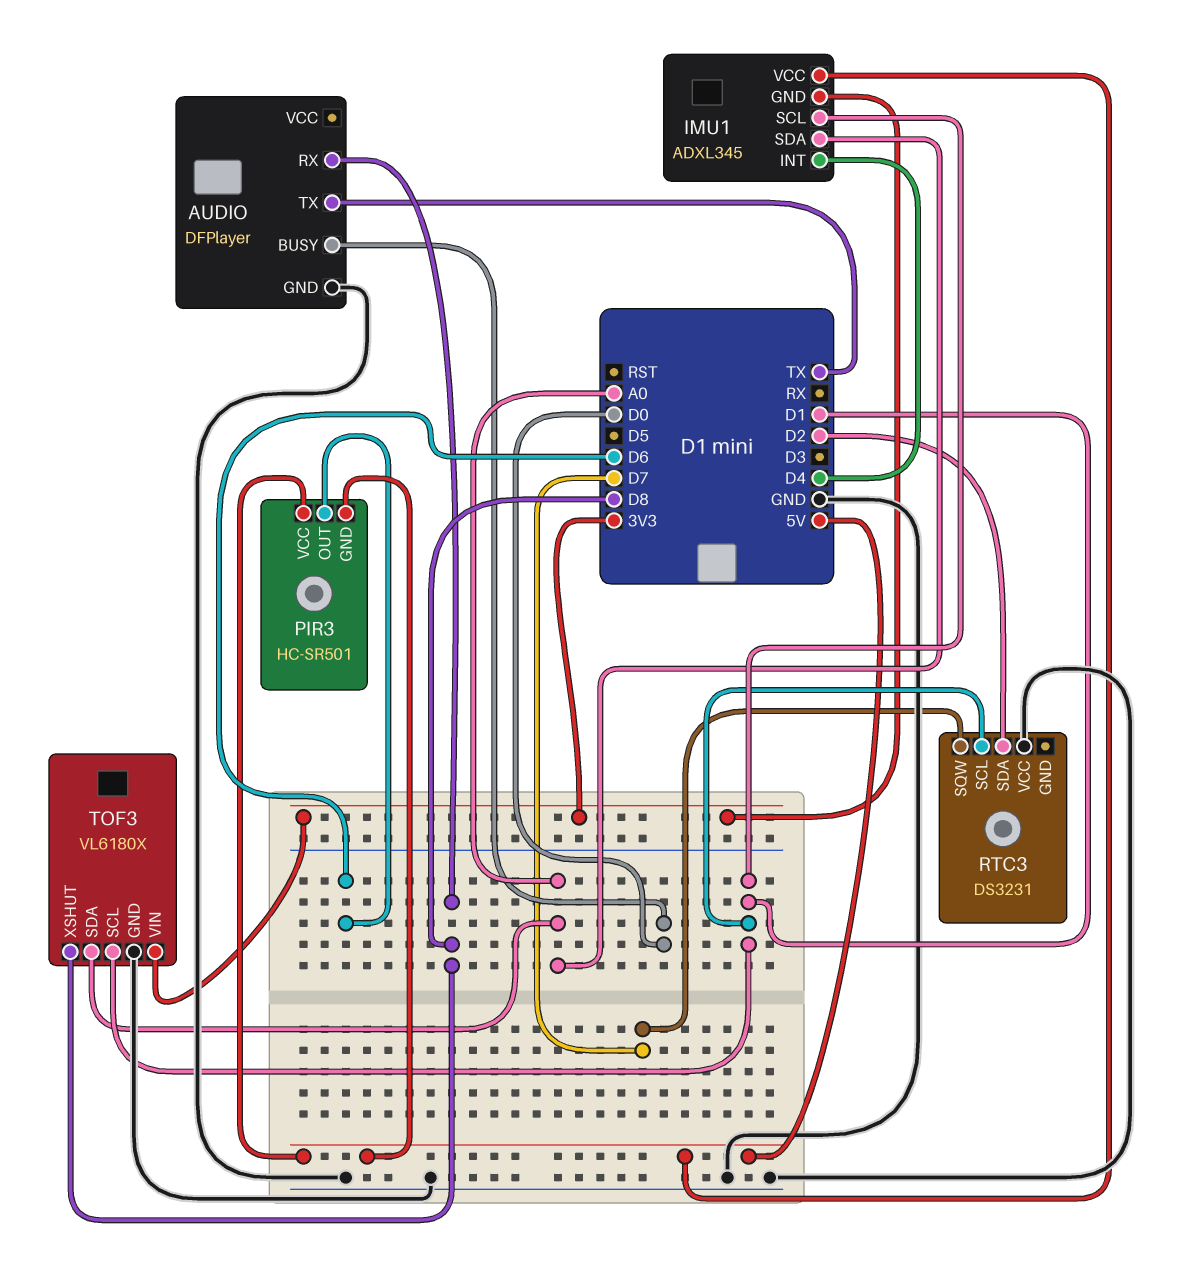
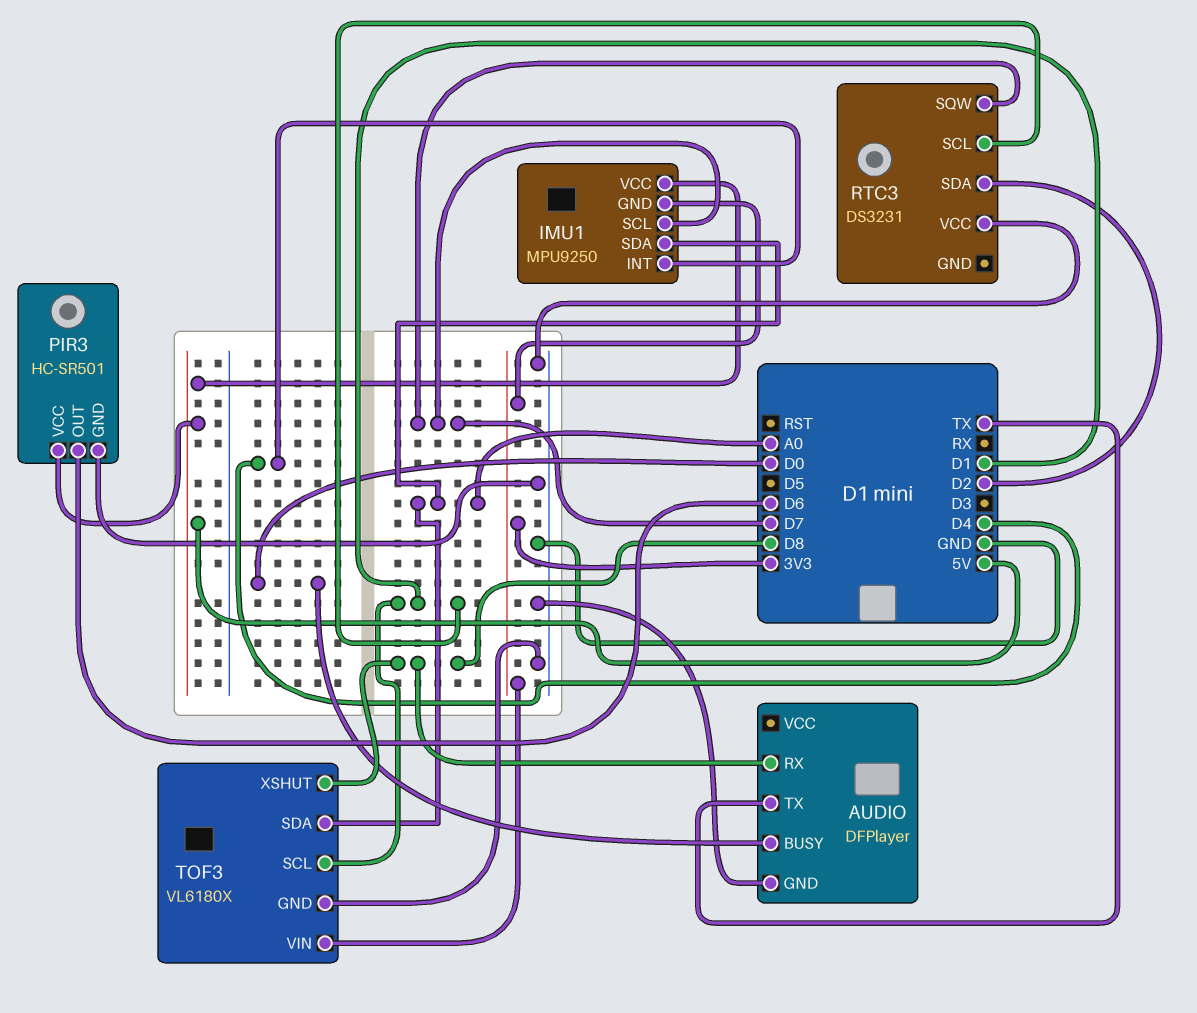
IMU1: ADXL345 -> MPU9250
IMU1 pin SCL: D1 -> D7
PIR3 pin GND: 5V -> GND

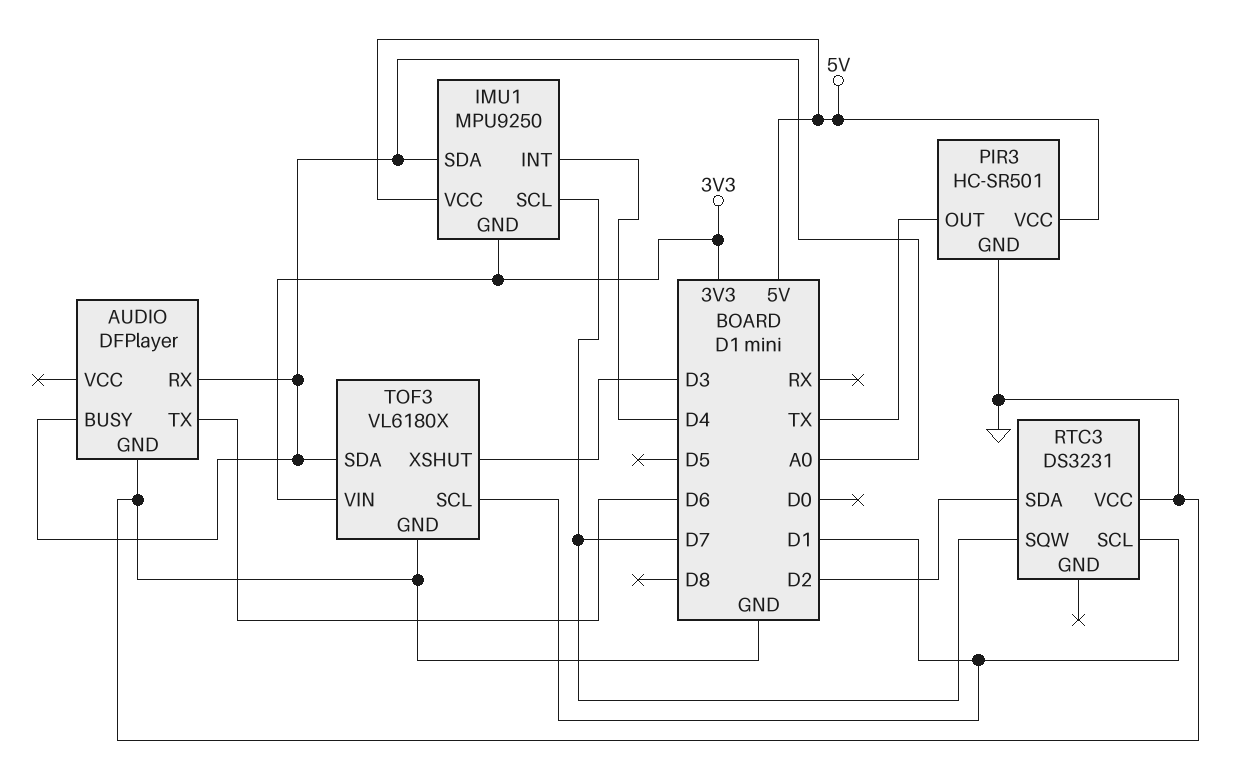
AUDIO pin BUSY: D0 -> A0
AUDIO pin RX: D8 -> A0
AUDIO pin TX: TX -> D6
PIR3 pin OUT: D6 -> TX
TOF3 pin XSHUT: D8 -> D3

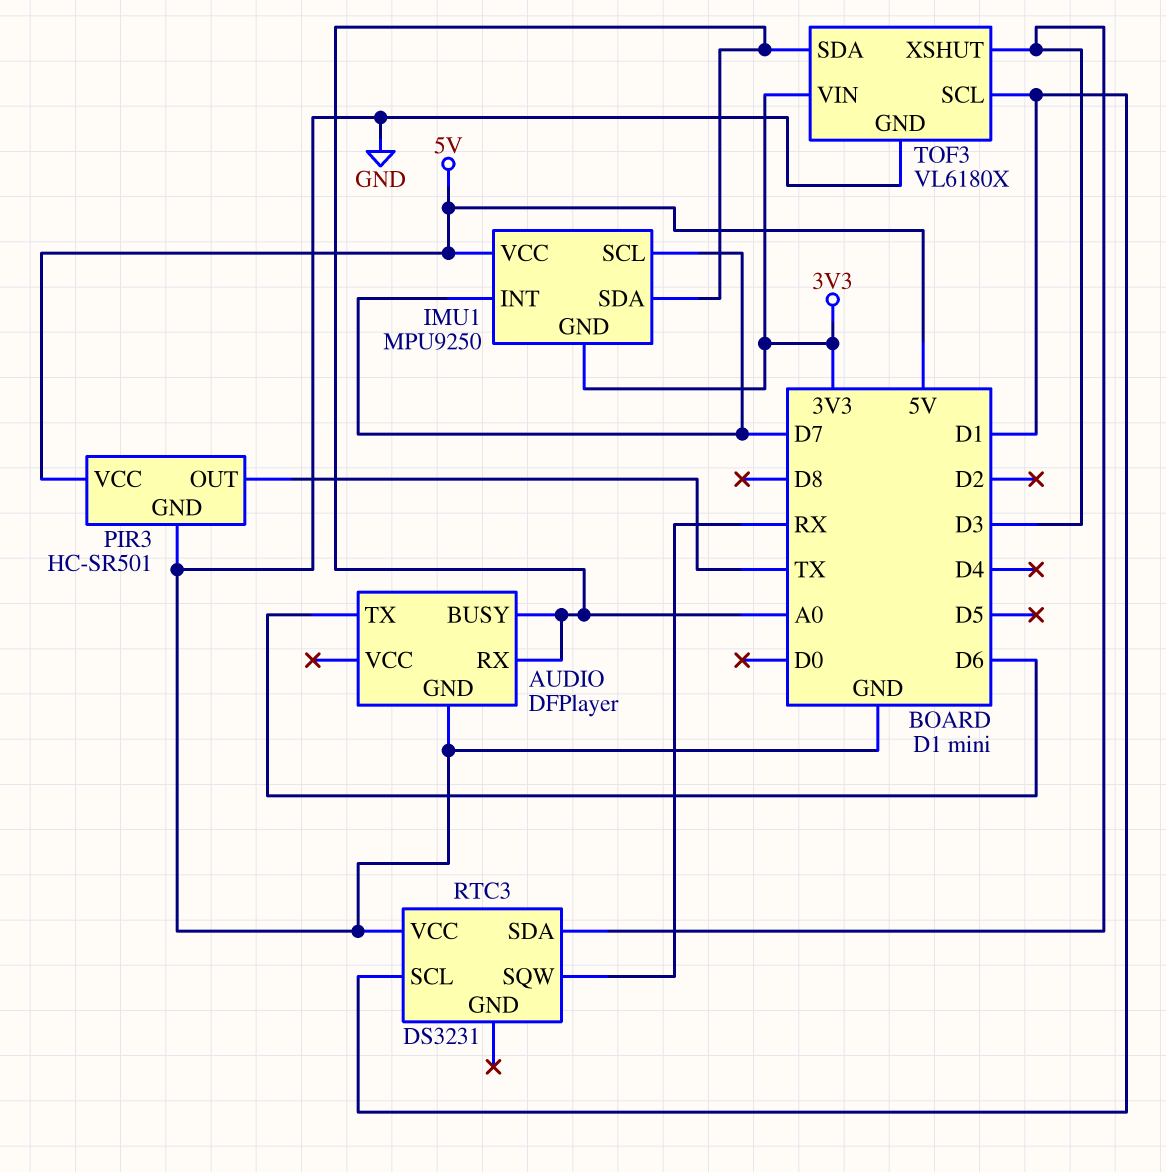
IMU1 pin INT: D4 -> D7
RTC3 pin SDA: D2 -> D3
RTC3 pin SQW: D7 -> RX

